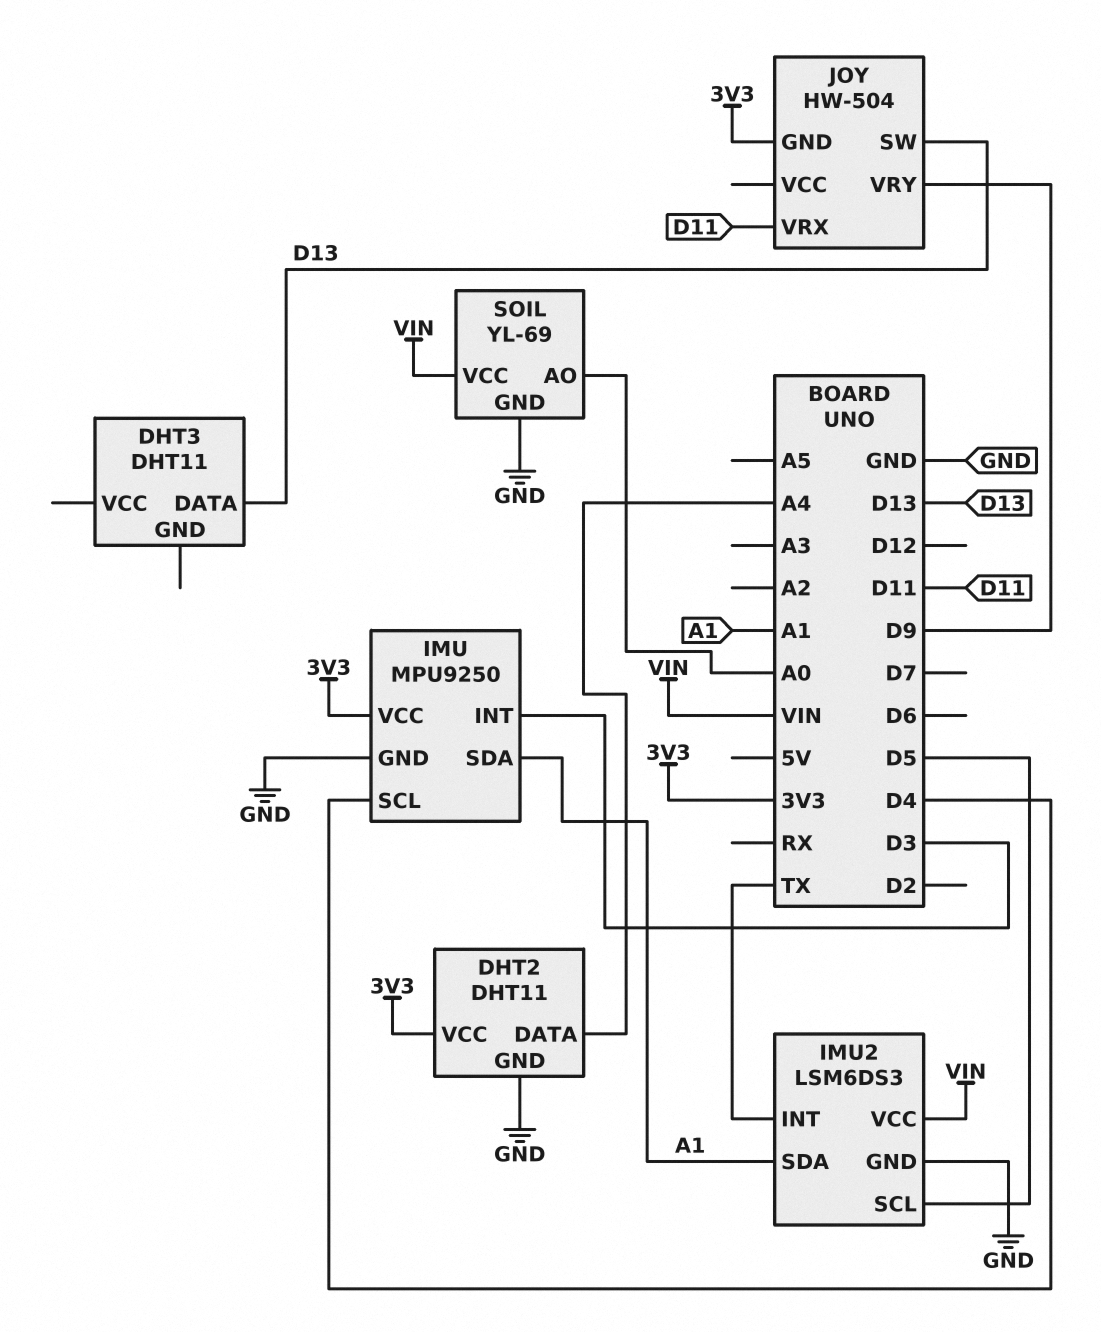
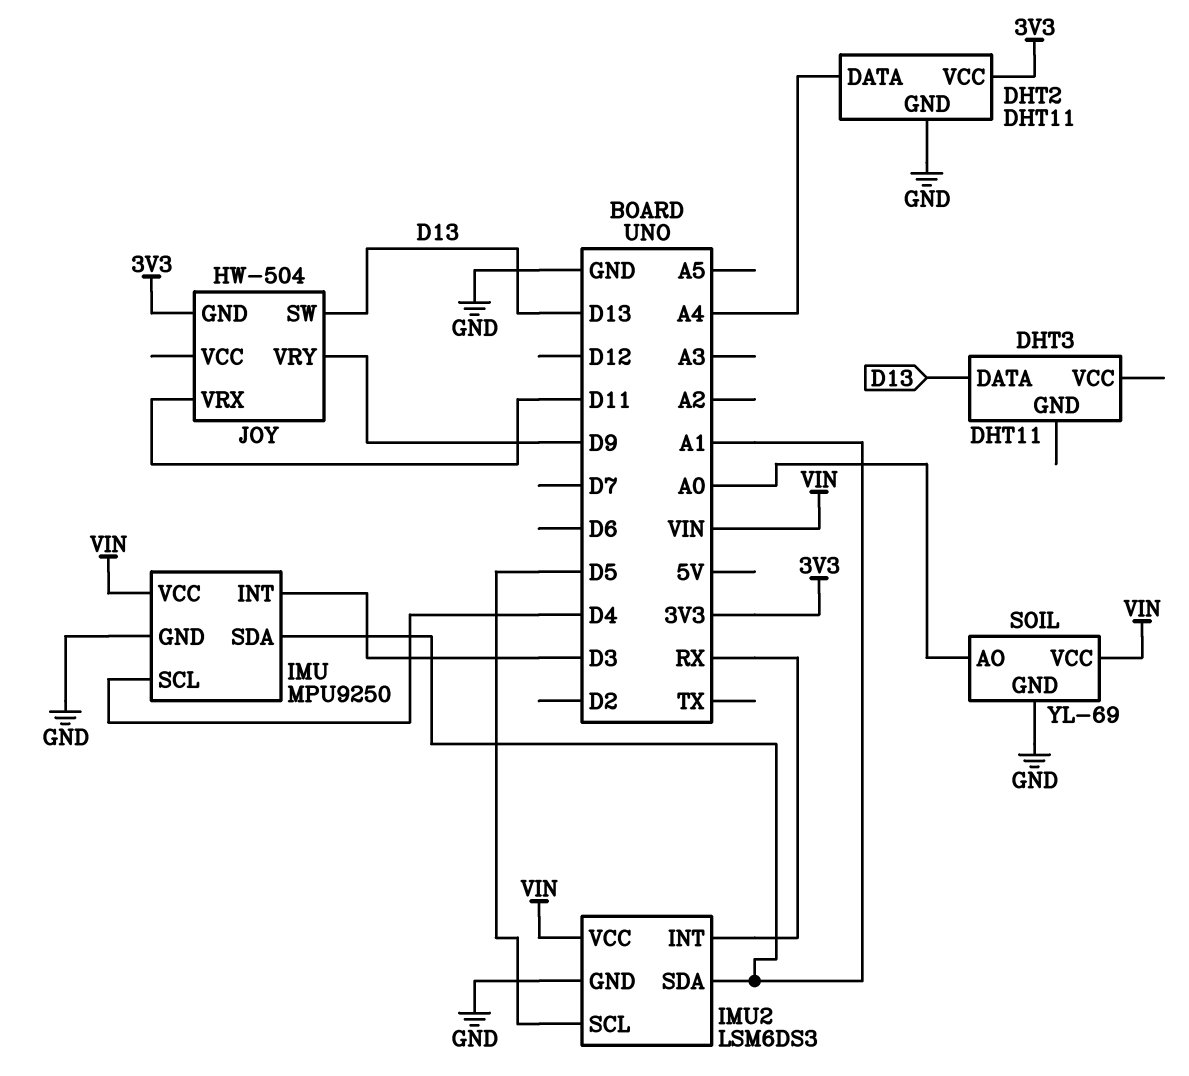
IMU pin VCC: 3V3 -> VIN
IMU2 pin INT: TX -> RX

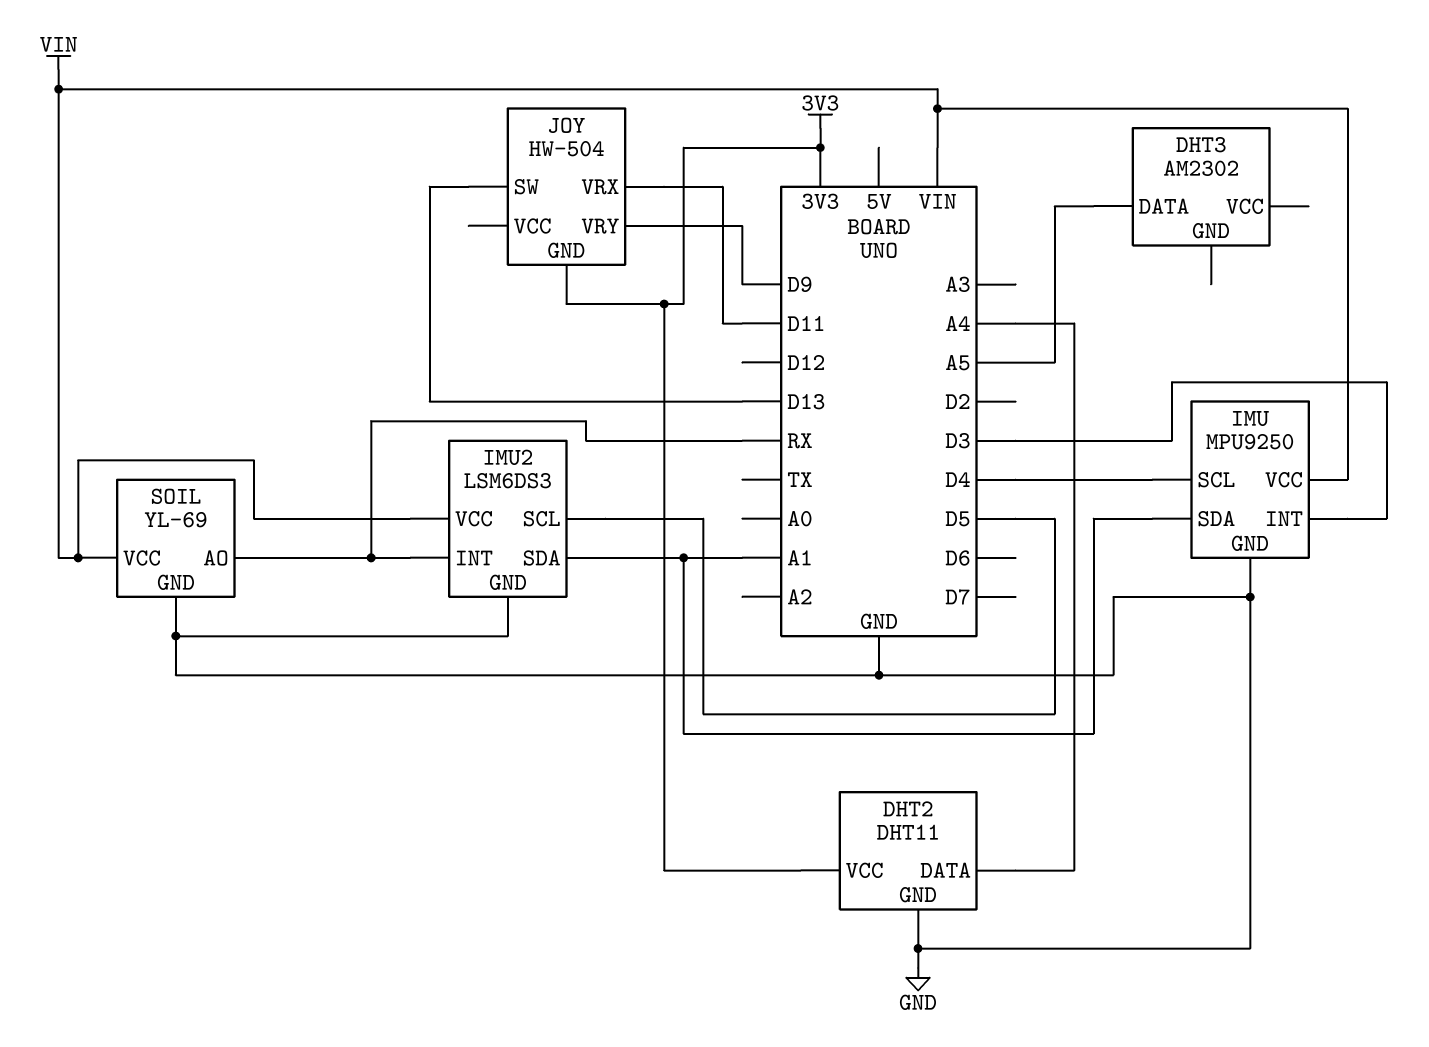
DHT3: DHT11 -> AM2302
DHT3 pin DATA: D13 -> A5
SOIL pin AO: A0 -> RX

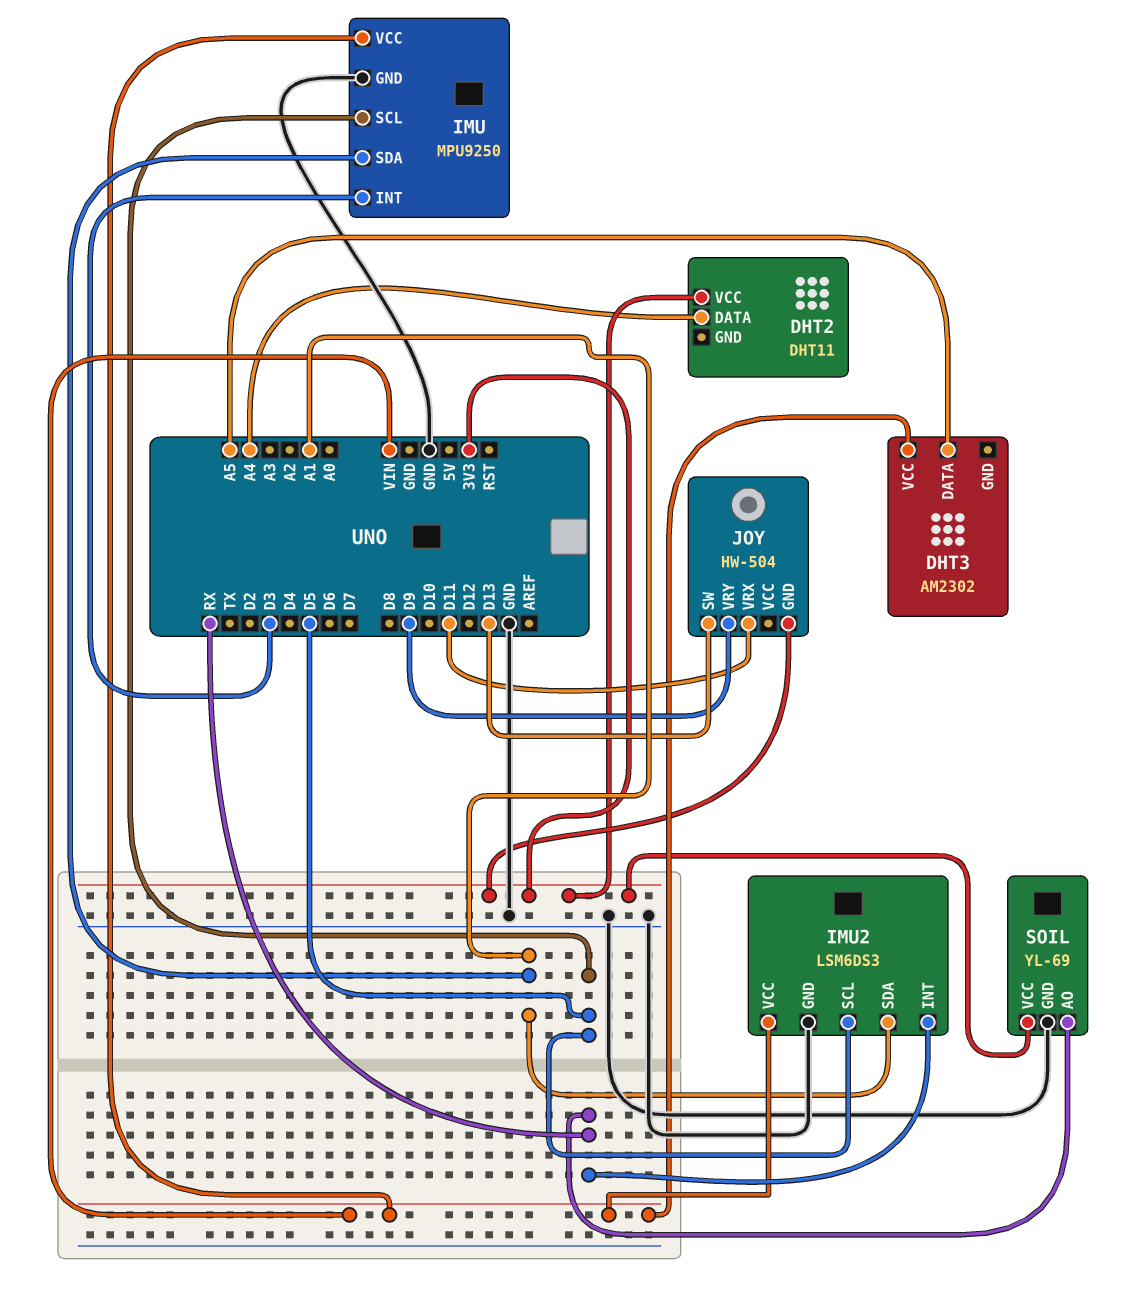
DHT2 pin GND: GND -> none
DHT3 pin VCC: none -> VIN
IMU pin SCL: D4 -> D5
SOIL pin VCC: VIN -> 3V3

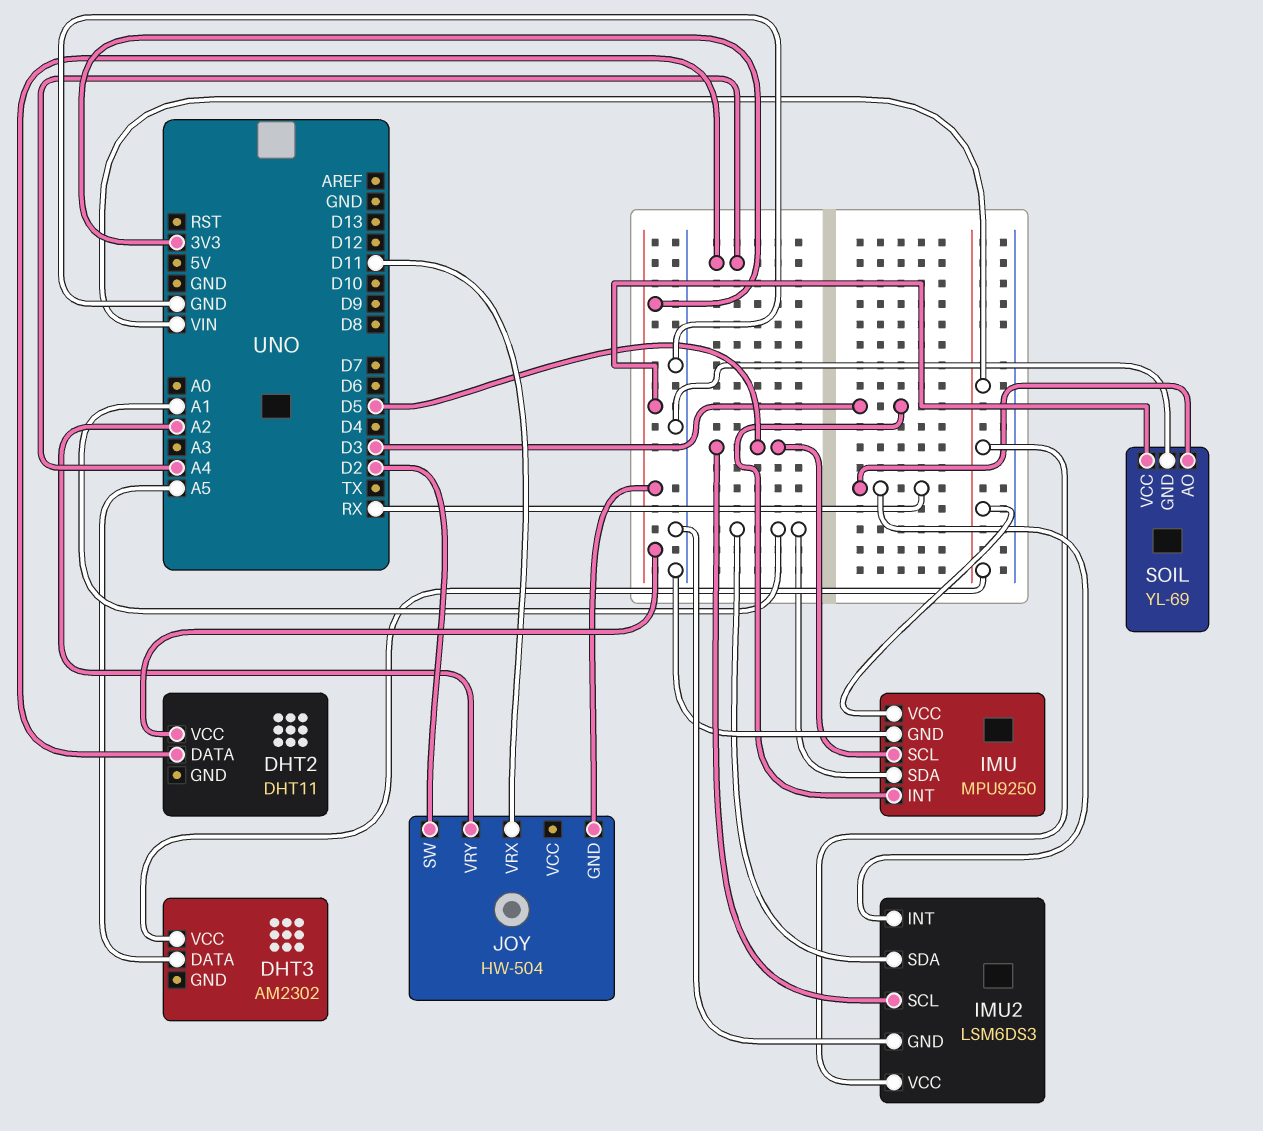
JOY pin SW: D13 -> D2
JOY pin VRY: D9 -> A2

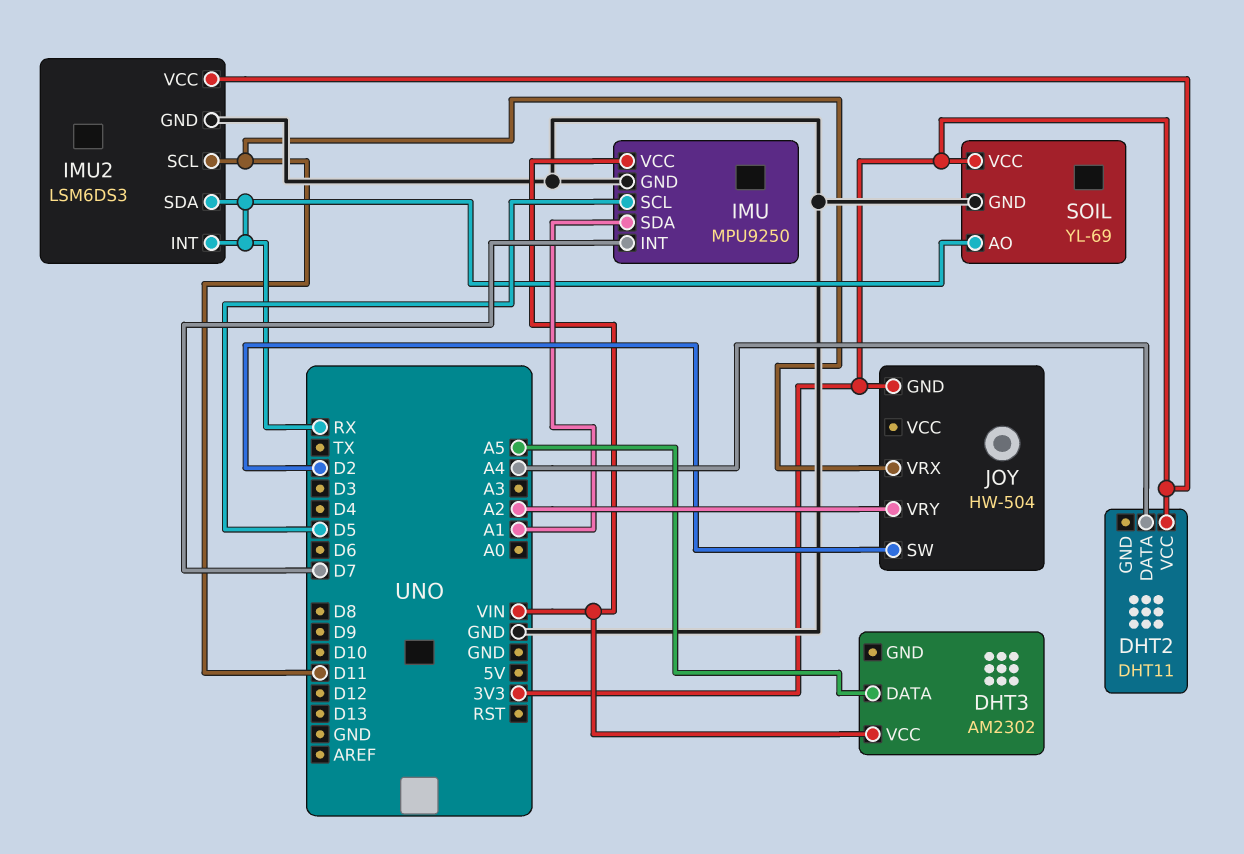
IMU pin INT: D3 -> D7
IMU2 pin SCL: D5 -> D11
IMU2 pin SDA: A1 -> RX
IMU2 pin VCC: VIN -> 3V3

